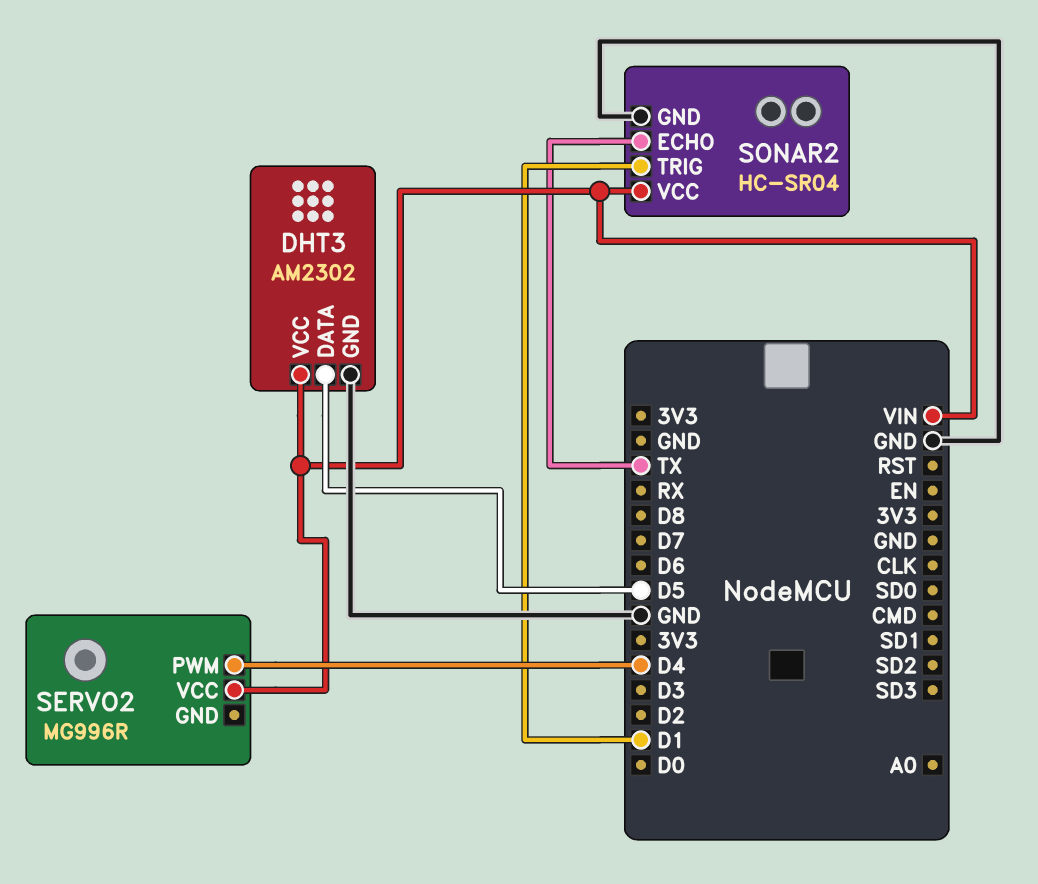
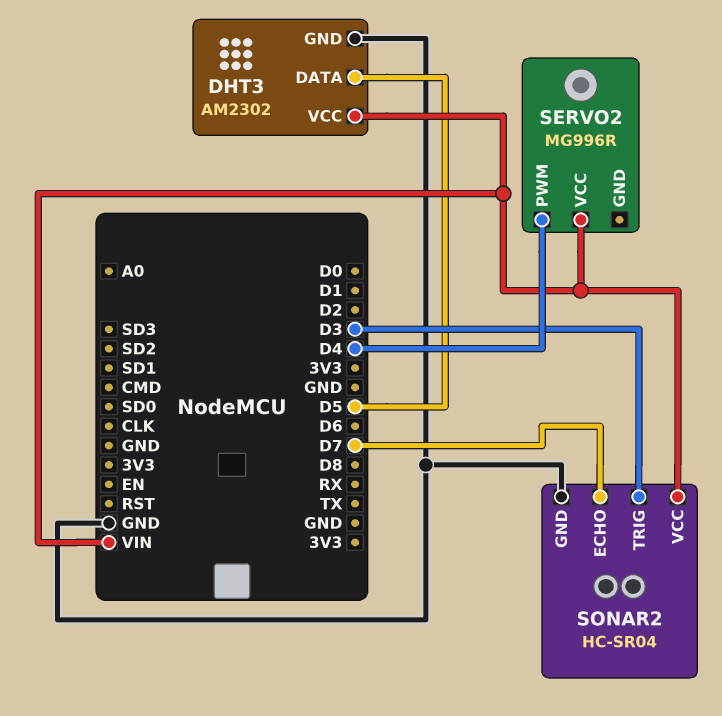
SONAR2 pin ECHO: TX -> D7
SONAR2 pin TRIG: D1 -> D3

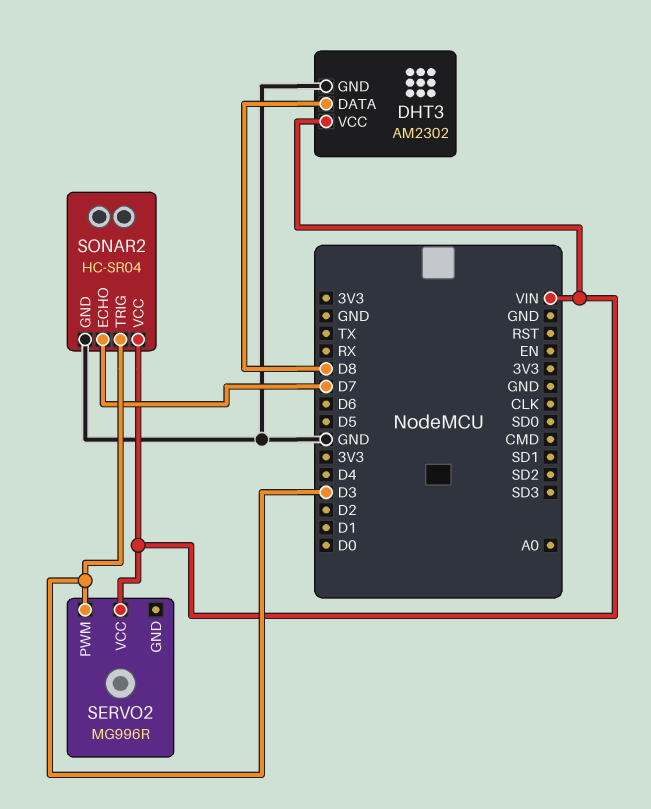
DHT3 pin DATA: D5 -> D8
SERVO2 pin PWM: D4 -> D3

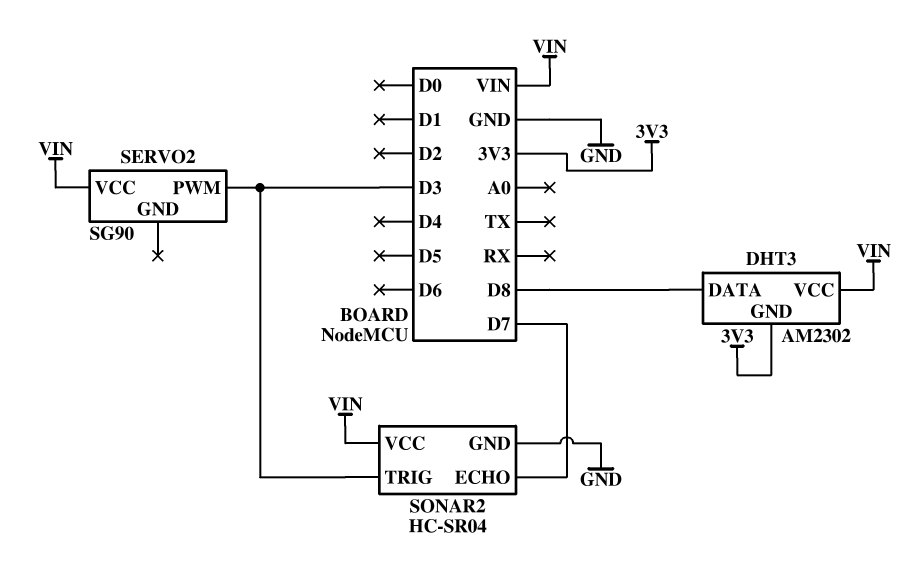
DHT3 pin GND: GND -> 3V3
SERVO2: MG996R -> SG90

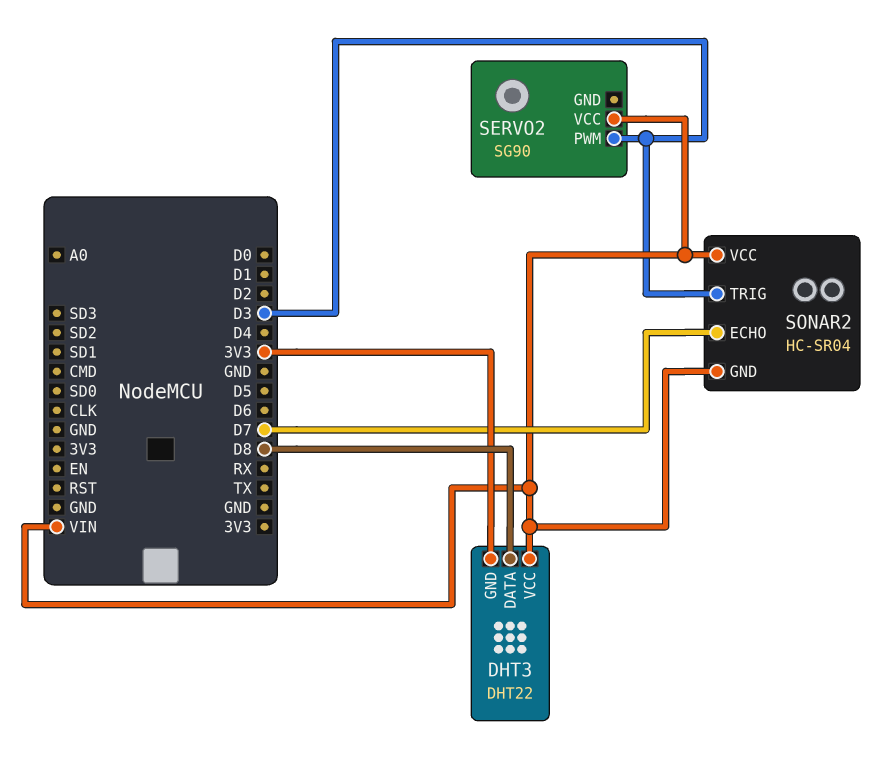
DHT3: AM2302 -> DHT22
SONAR2 pin GND: GND -> VIN

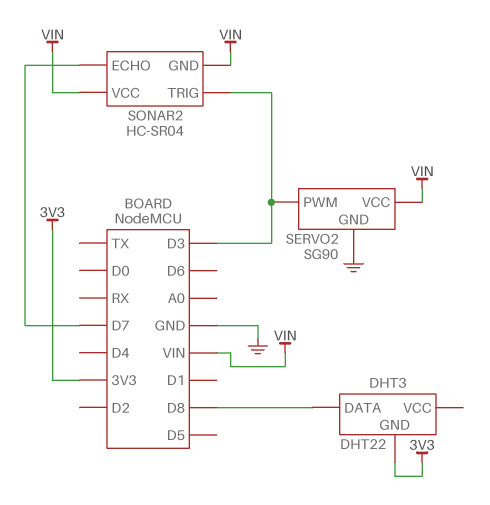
DHT3 pin VCC: VIN -> none
SERVO2 pin GND: none -> GND

